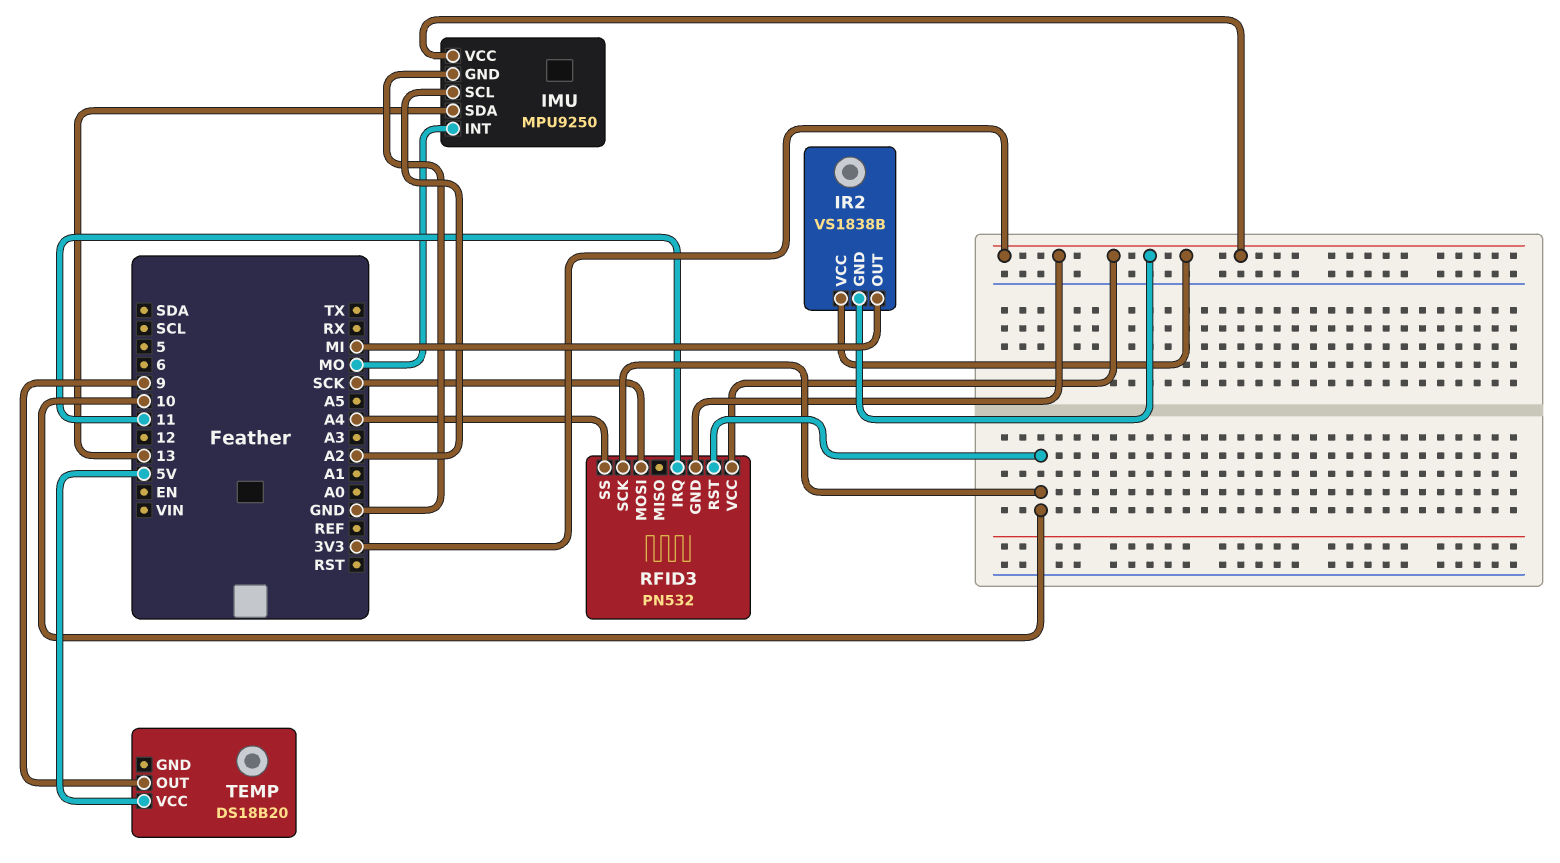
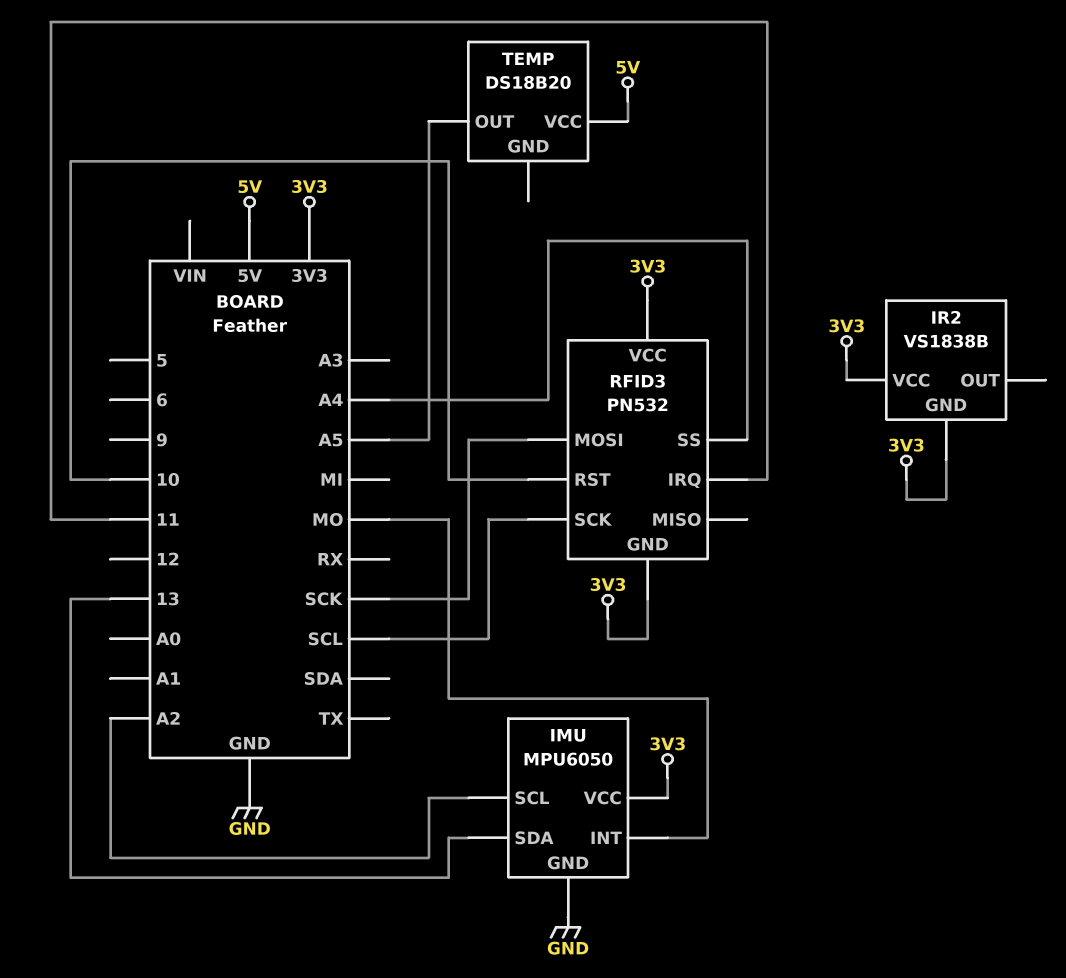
IMU: MPU9250 -> MPU6050
IR2 pin OUT: MI -> none
RFID3 pin SCK: 10 -> SCL
TEMP pin OUT: 9 -> A5

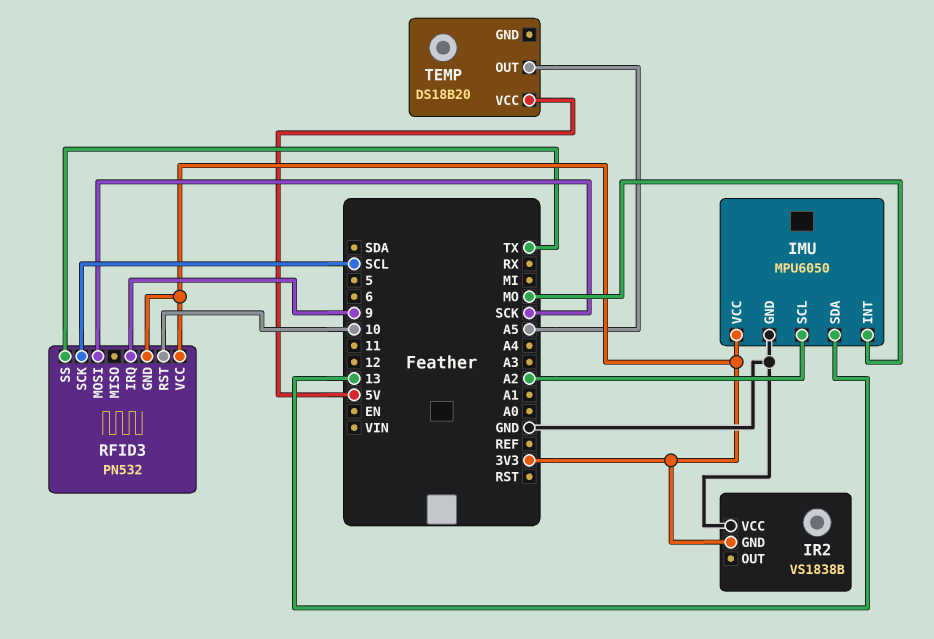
IR2 pin VCC: 3V3 -> GND
RFID3 pin IRQ: 11 -> 9
RFID3 pin SS: A4 -> TX

